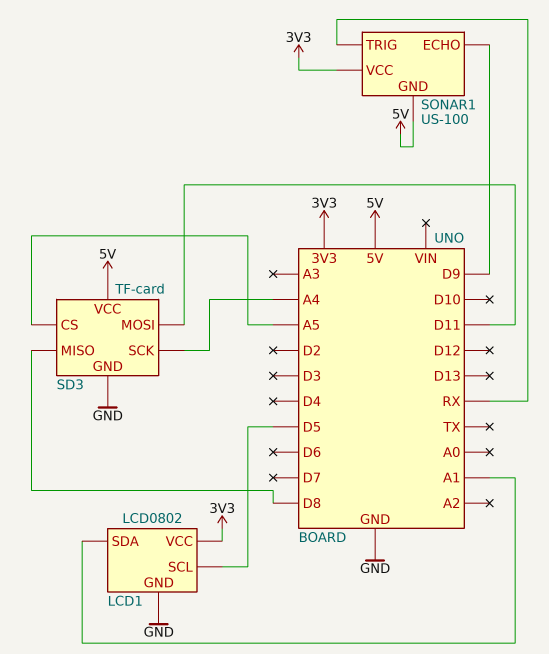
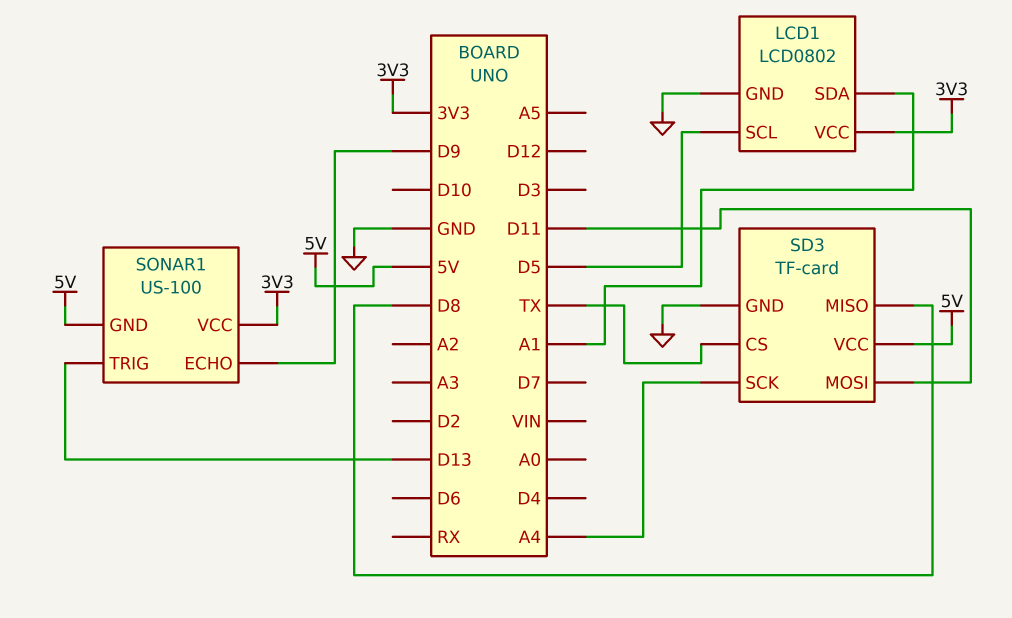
SD3 pin CS: A5 -> TX
SONAR1 pin TRIG: RX -> D13

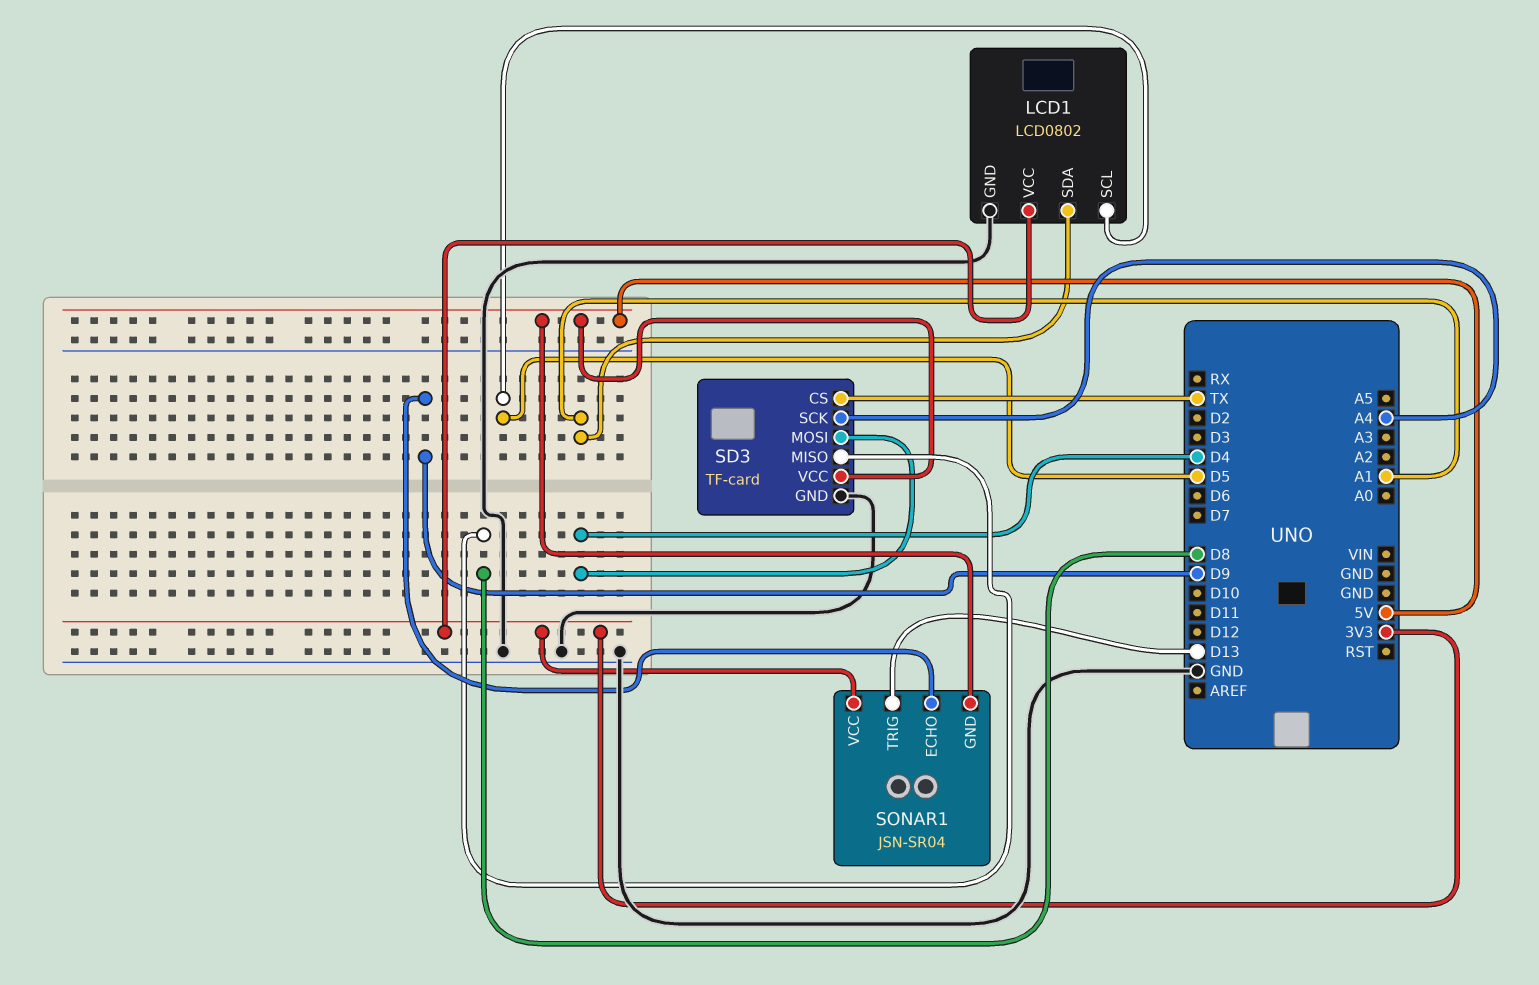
SD3 pin MOSI: D11 -> D4
SONAR1: US-100 -> JSN-SR04

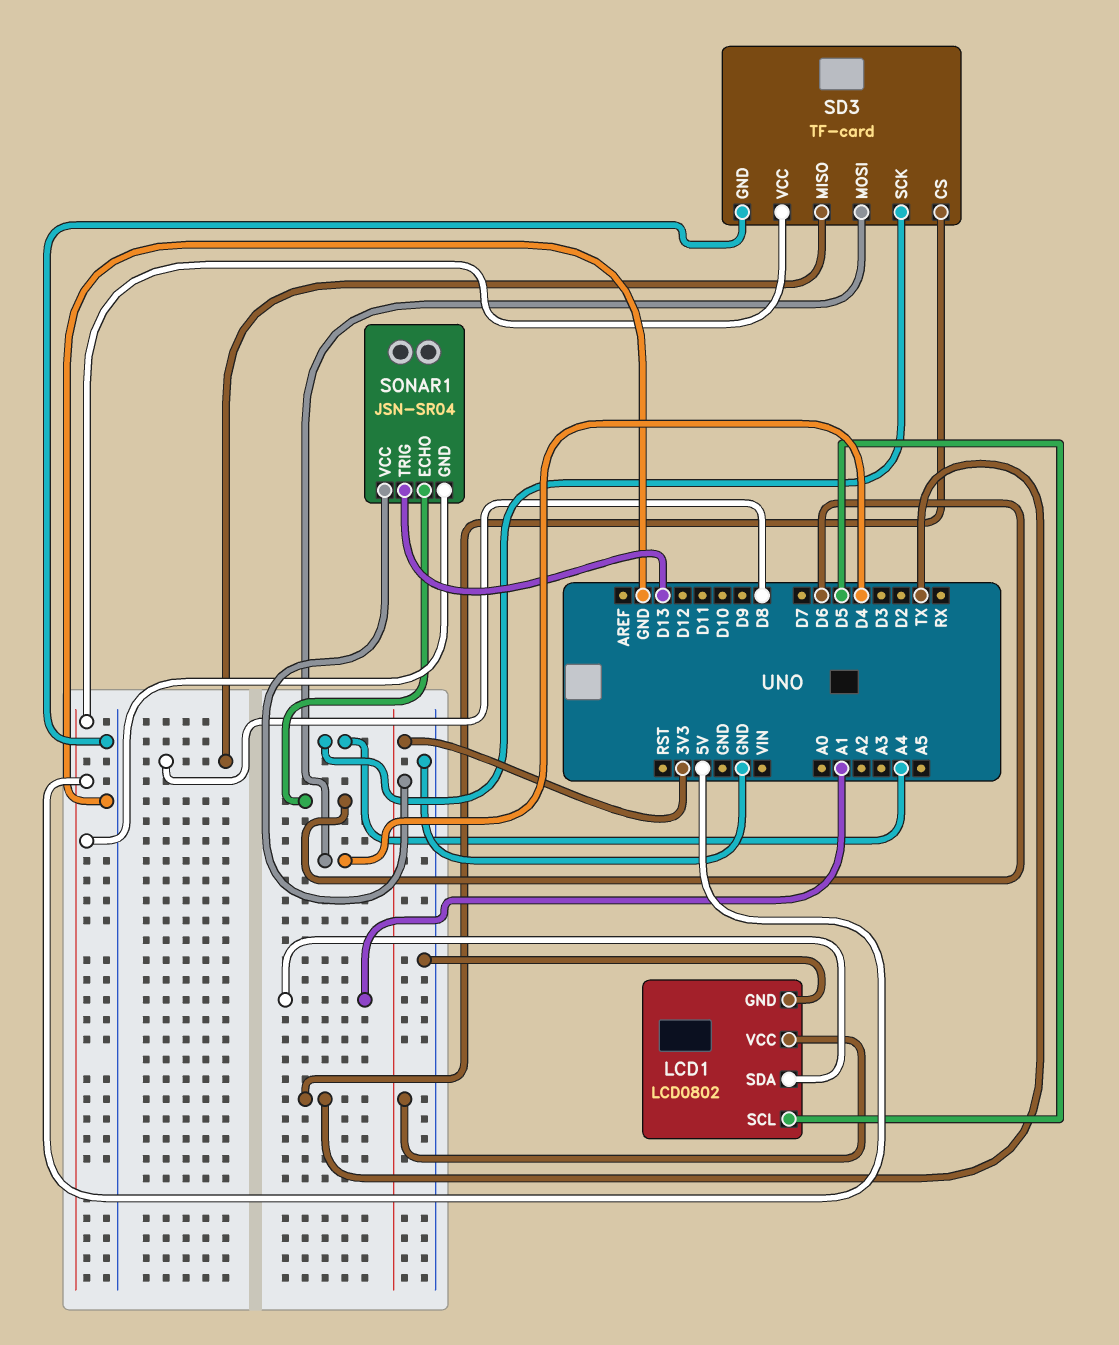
SONAR1 pin ECHO: D9 -> D6

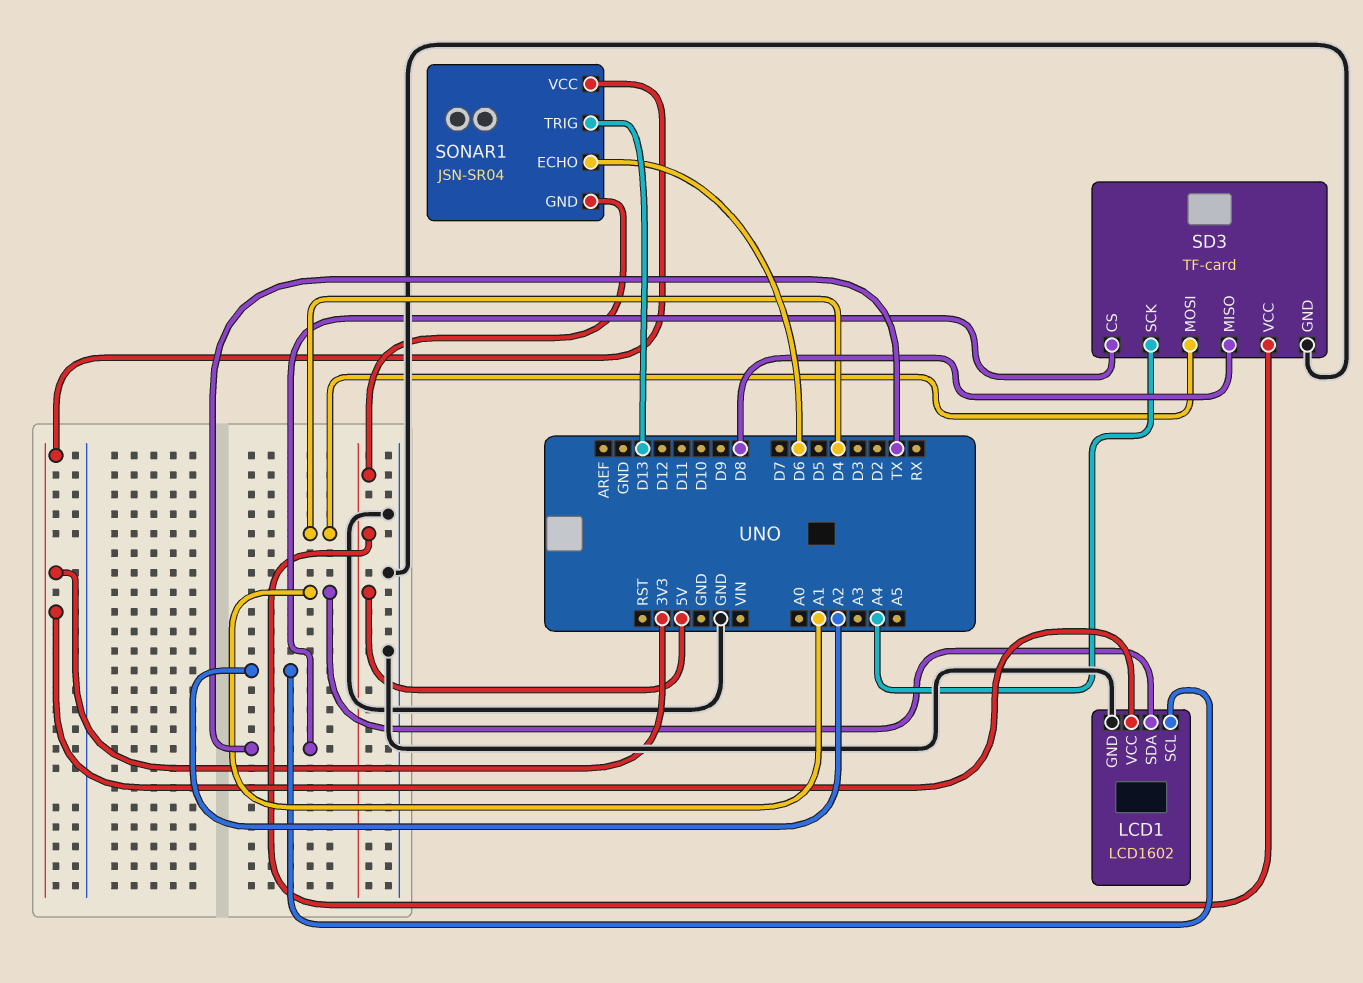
LCD1: LCD0802 -> LCD1602
LCD1 pin SCL: D5 -> A2

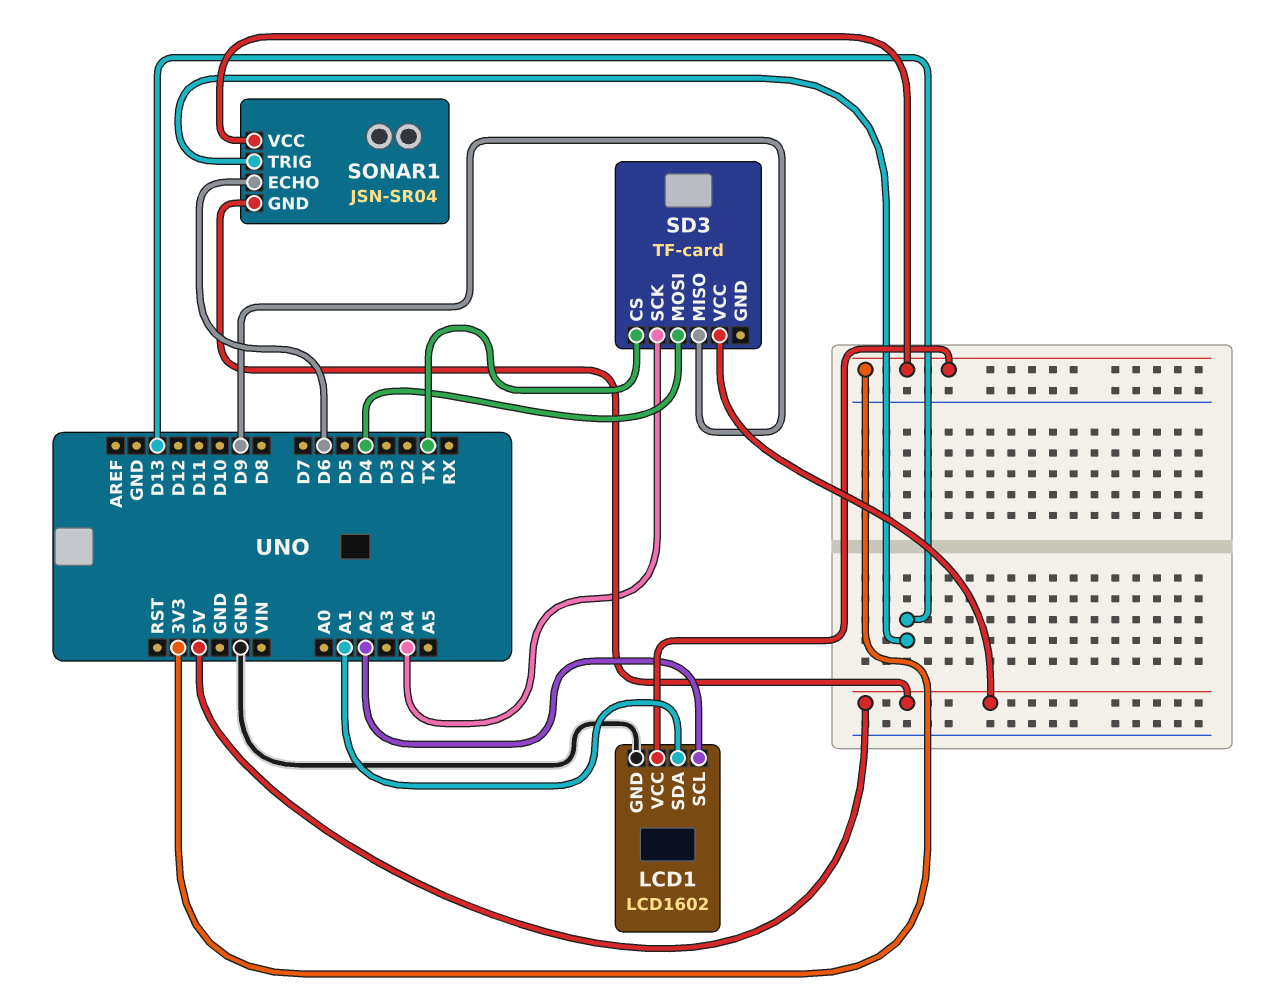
SD3 pin GND: GND -> none
SD3 pin MISO: D8 -> D9

